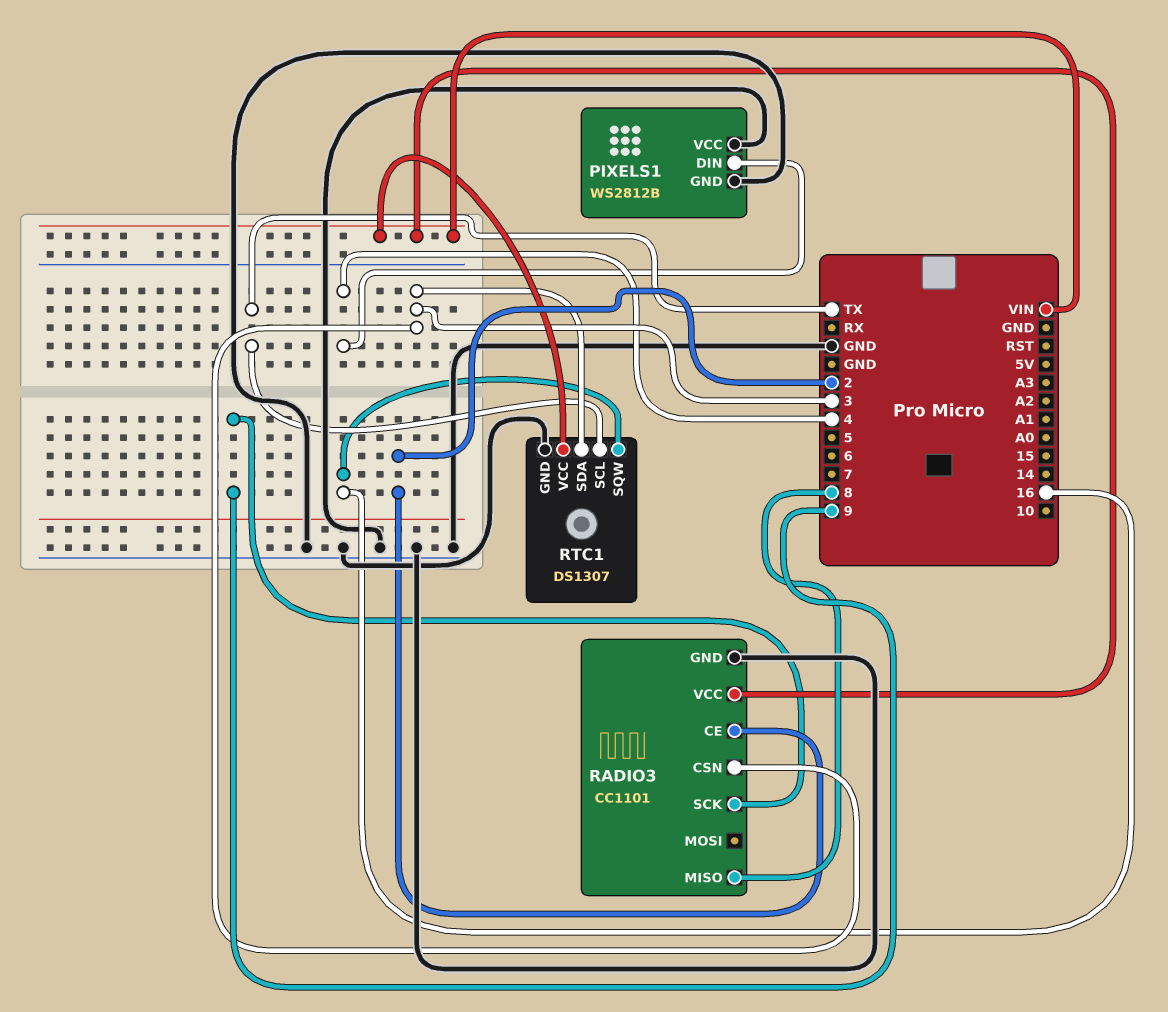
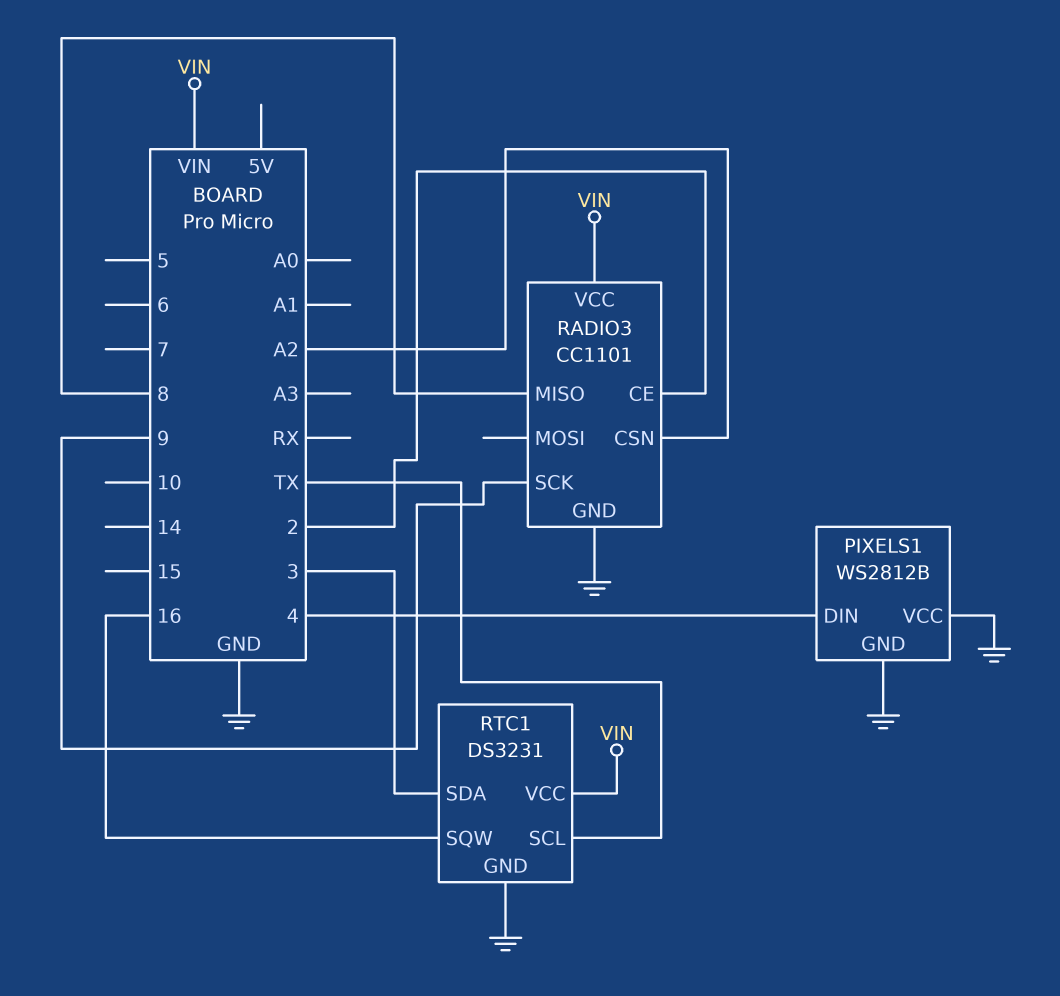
RADIO3 pin CSN: 3 -> A2
RTC1: DS1307 -> DS3231

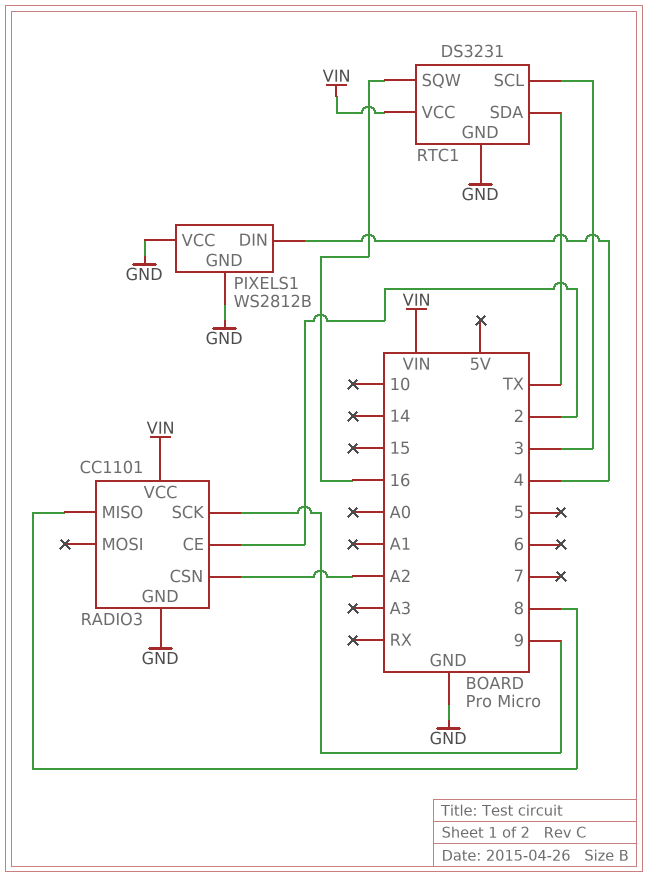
RTC1 pin SCL: TX -> 3
RTC1 pin SDA: 3 -> TX

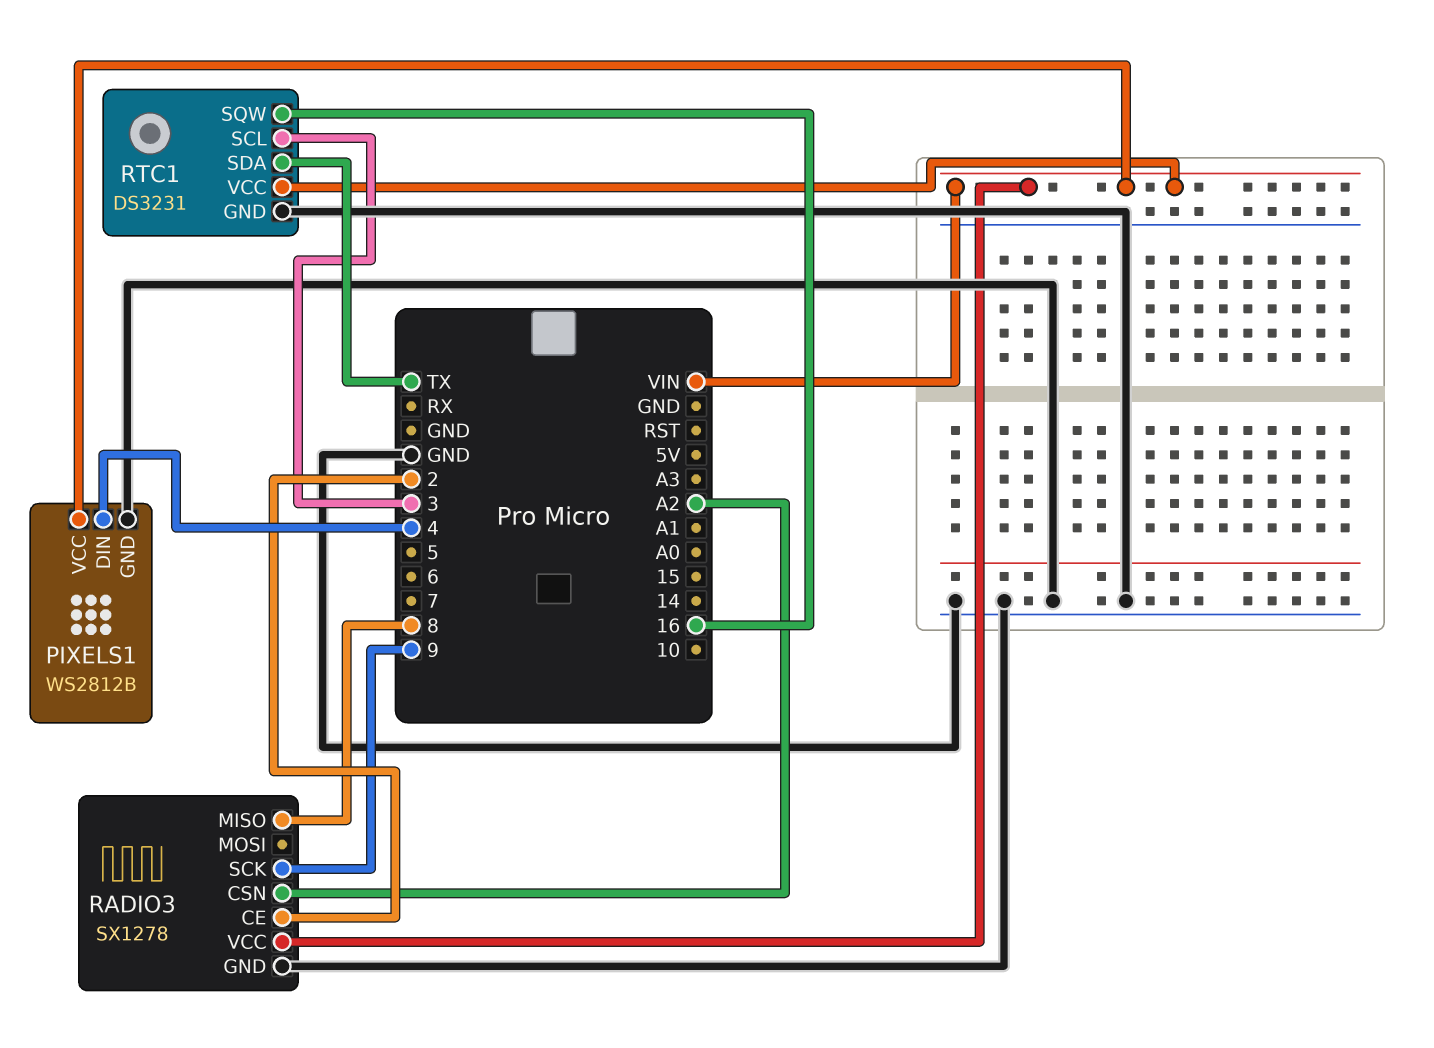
PIXELS1 pin VCC: GND -> VIN
RADIO3: CC1101 -> SX1278

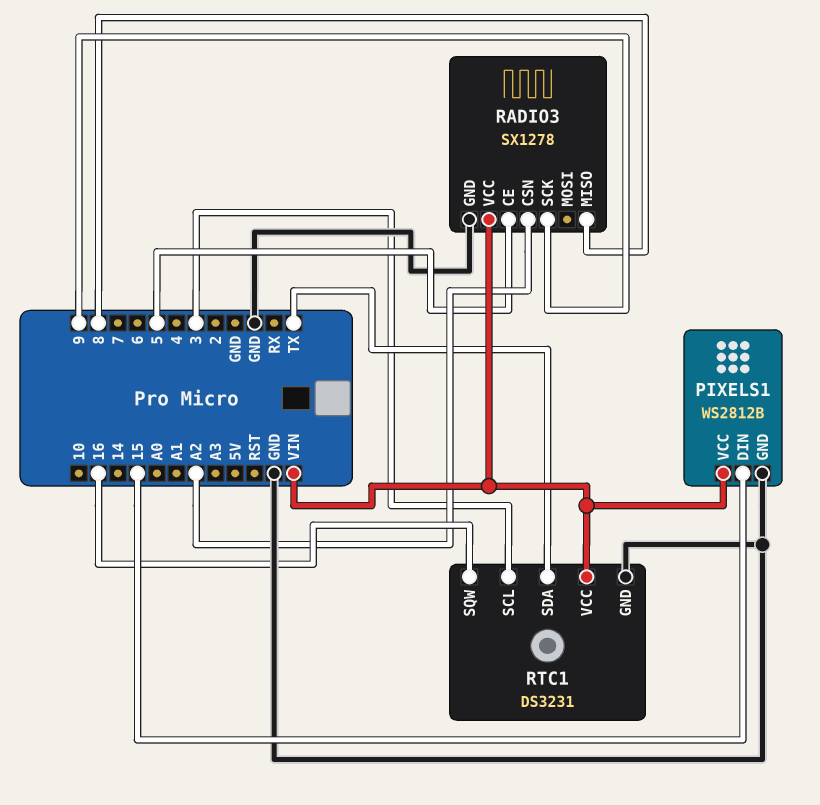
PIXELS1 pin DIN: 4 -> 15
RADIO3 pin CE: 2 -> 5

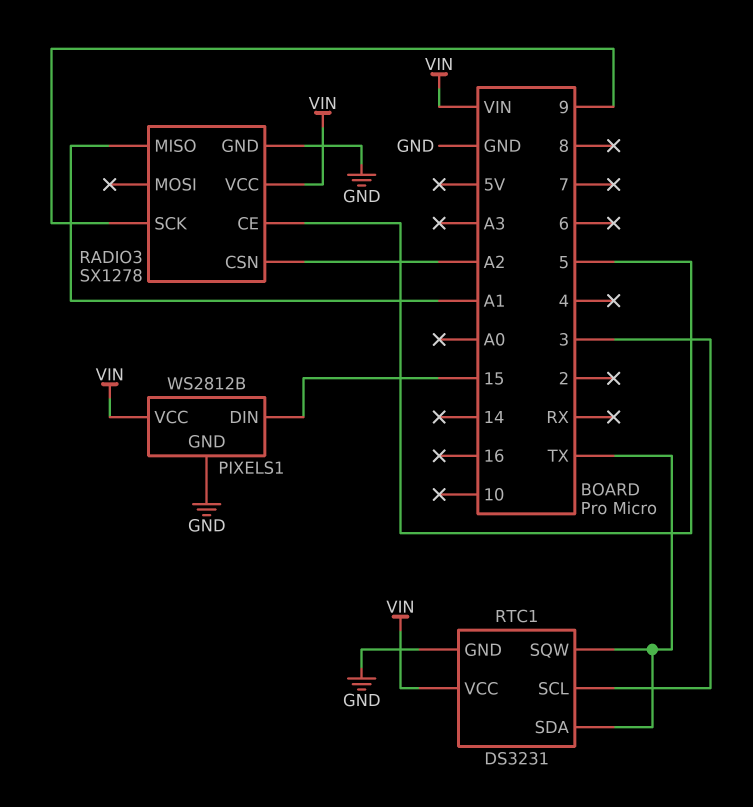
RADIO3 pin MISO: 8 -> A1
RTC1 pin SQW: 16 -> TX

